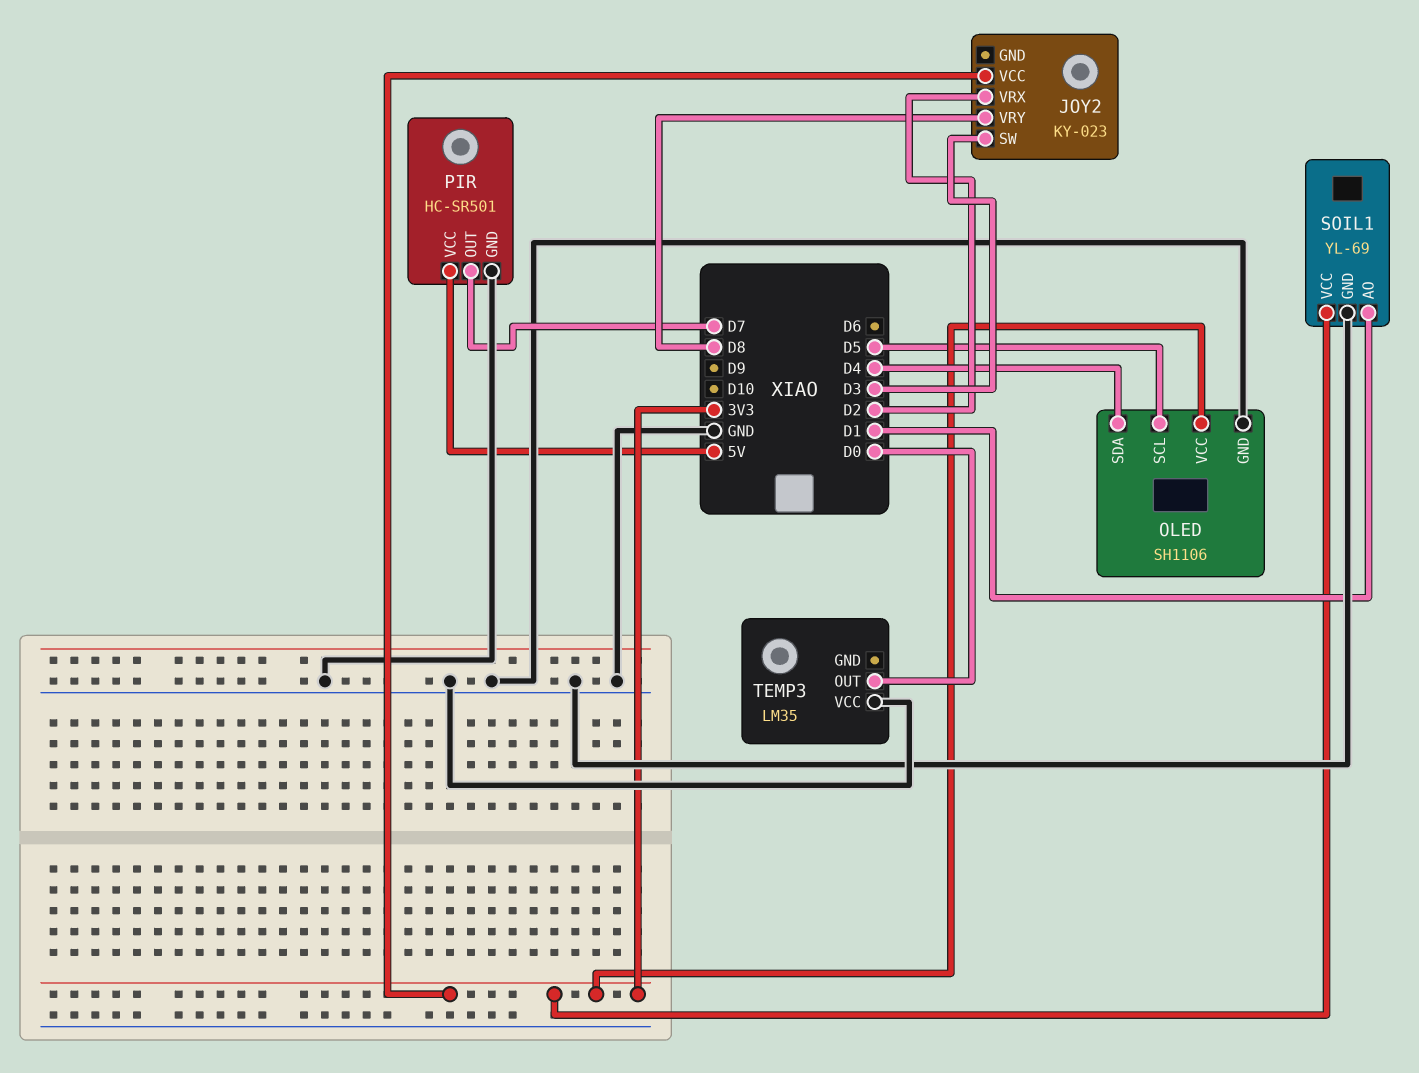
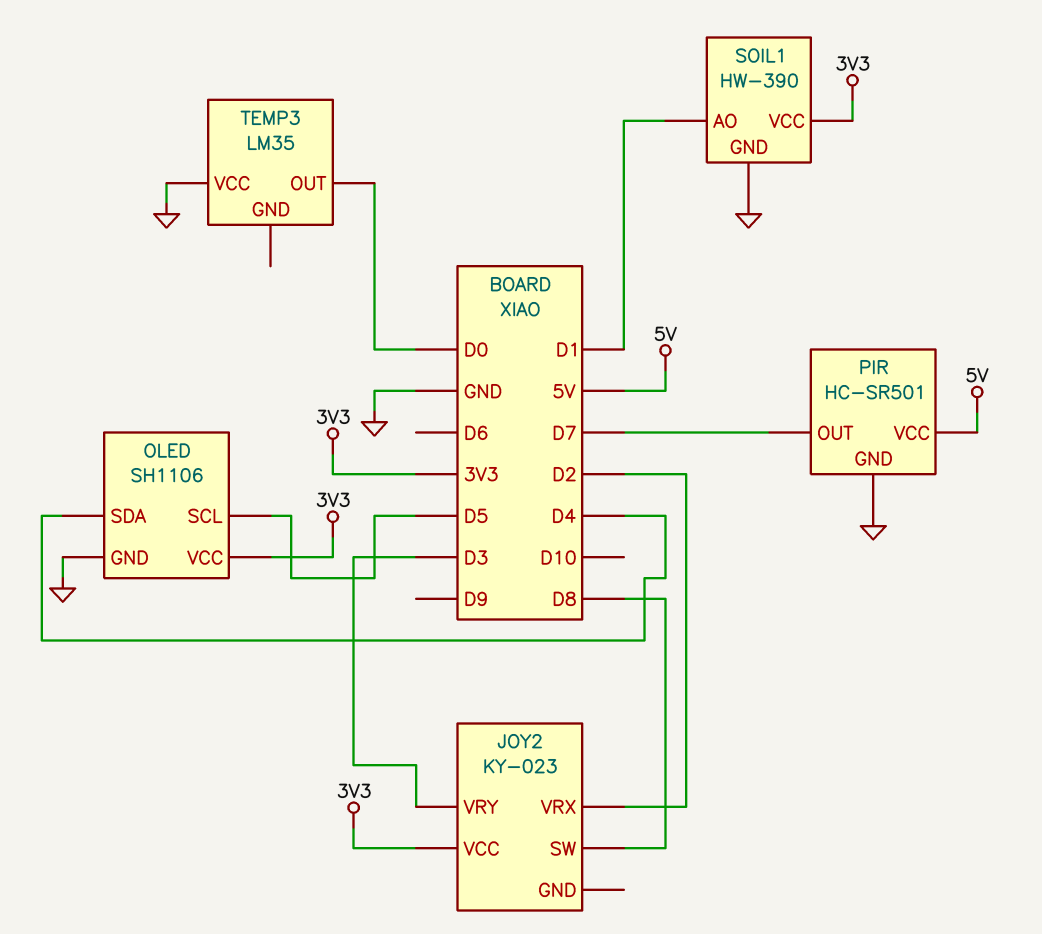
JOY2 pin SW: D3 -> D8
JOY2 pin VRY: D8 -> D3
SOIL1: YL-69 -> HW-390

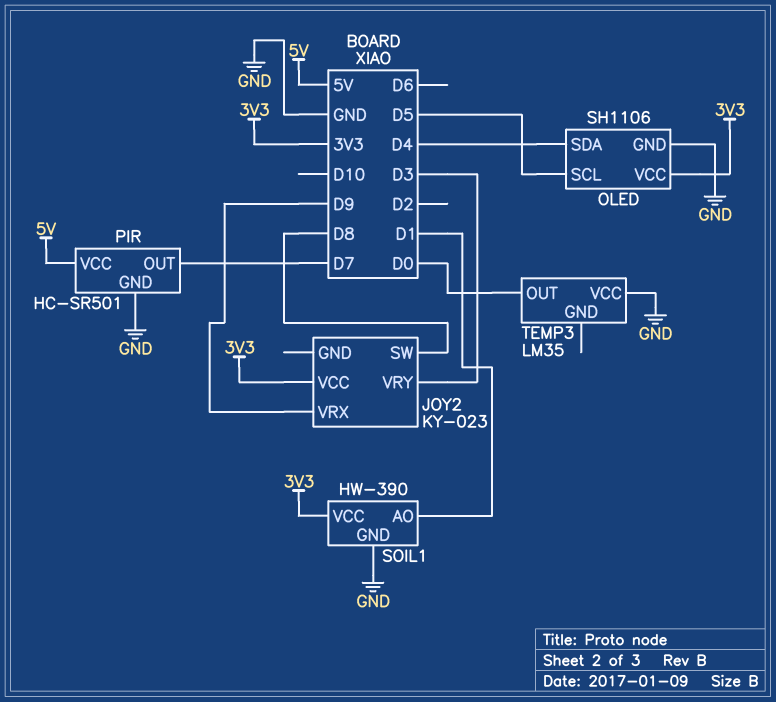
JOY2 pin VRX: D2 -> D9

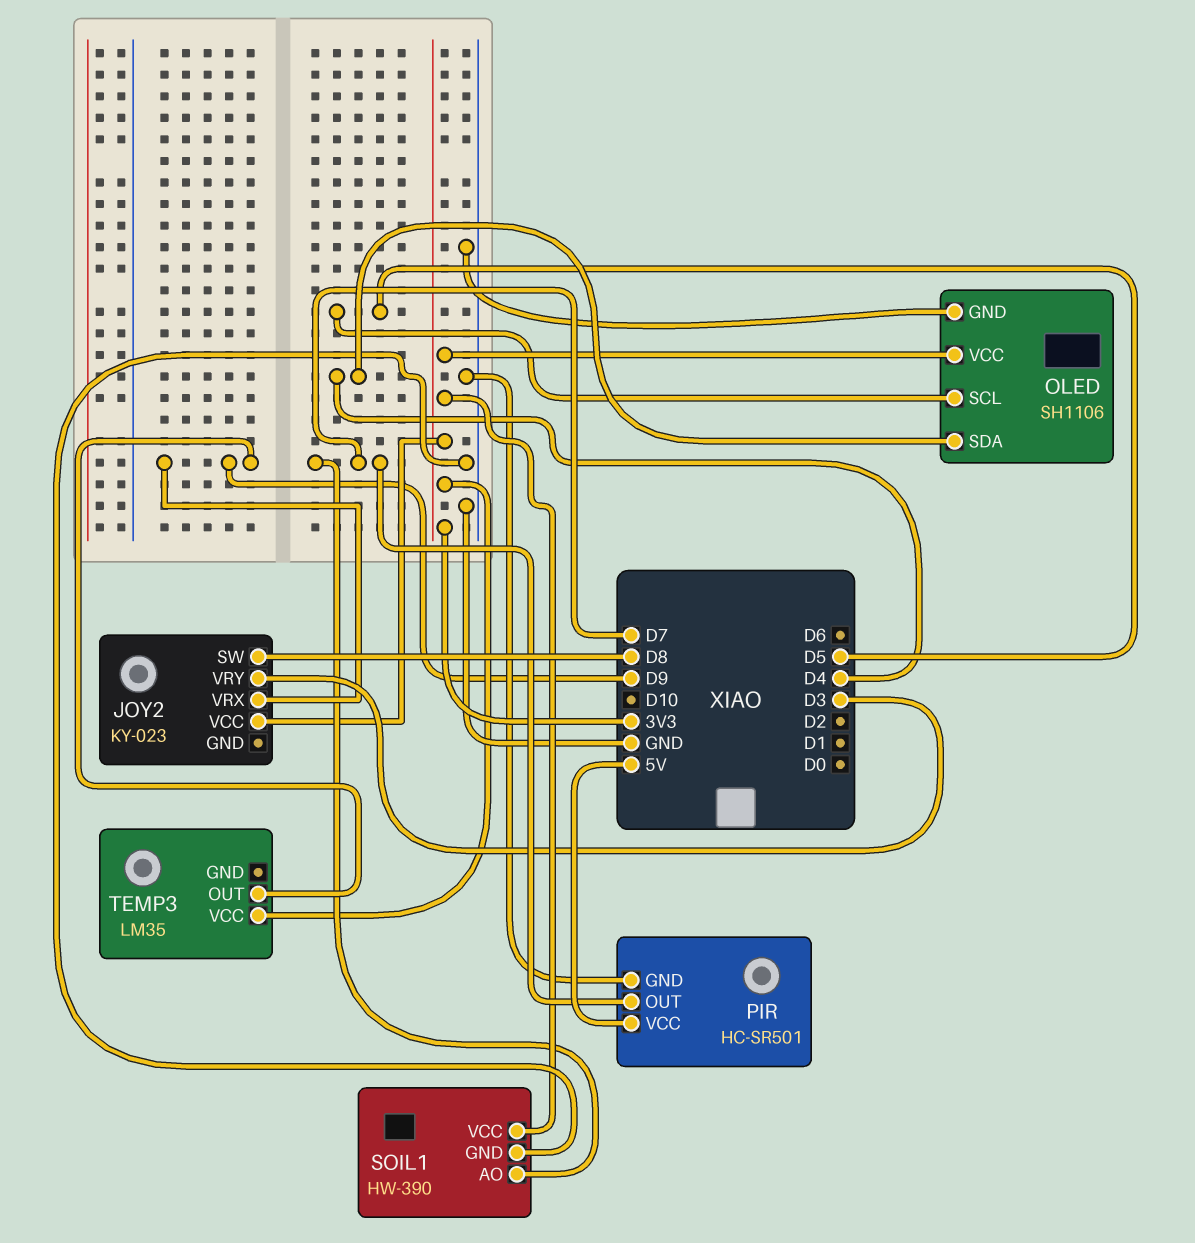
SOIL1 pin AO: D1 -> D7
TEMP3 pin OUT: D0 -> D9
TEMP3 pin VCC: GND -> 3V3

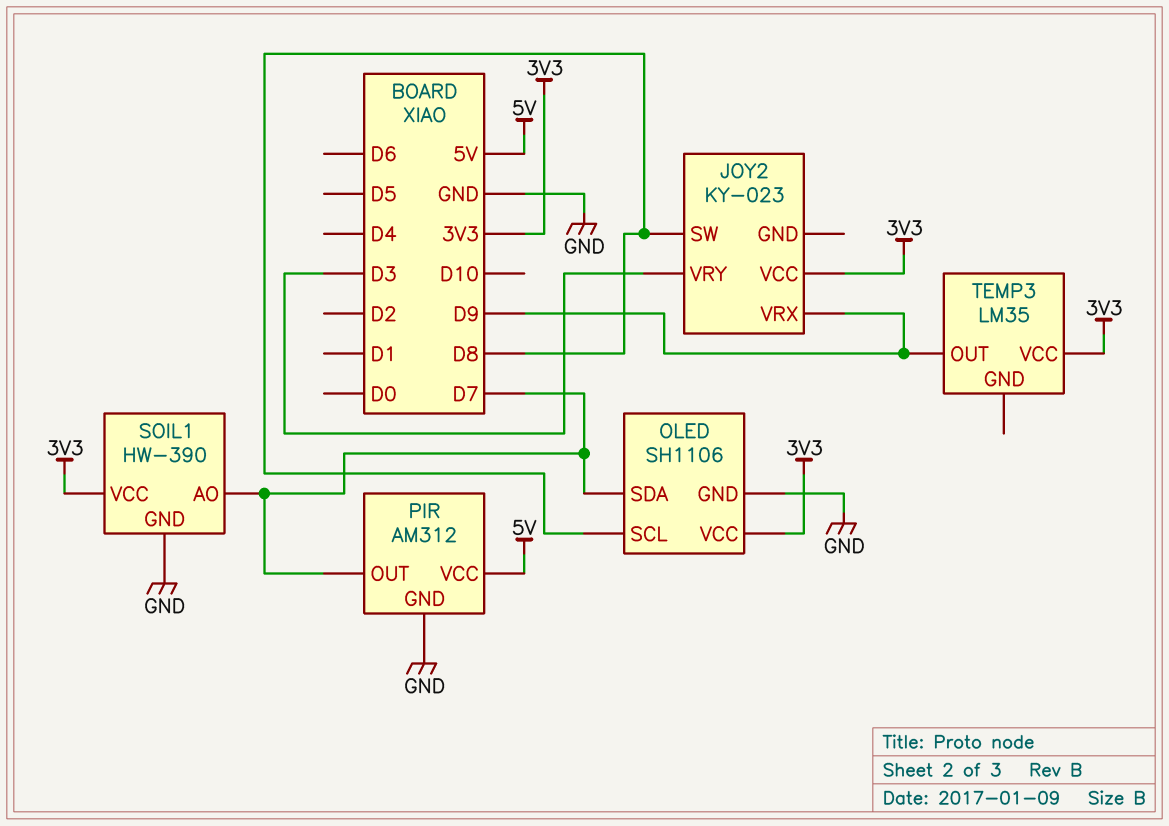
OLED pin SCL: D5 -> D8
OLED pin SDA: D4 -> D7
PIR: HC-SR501 -> AM312

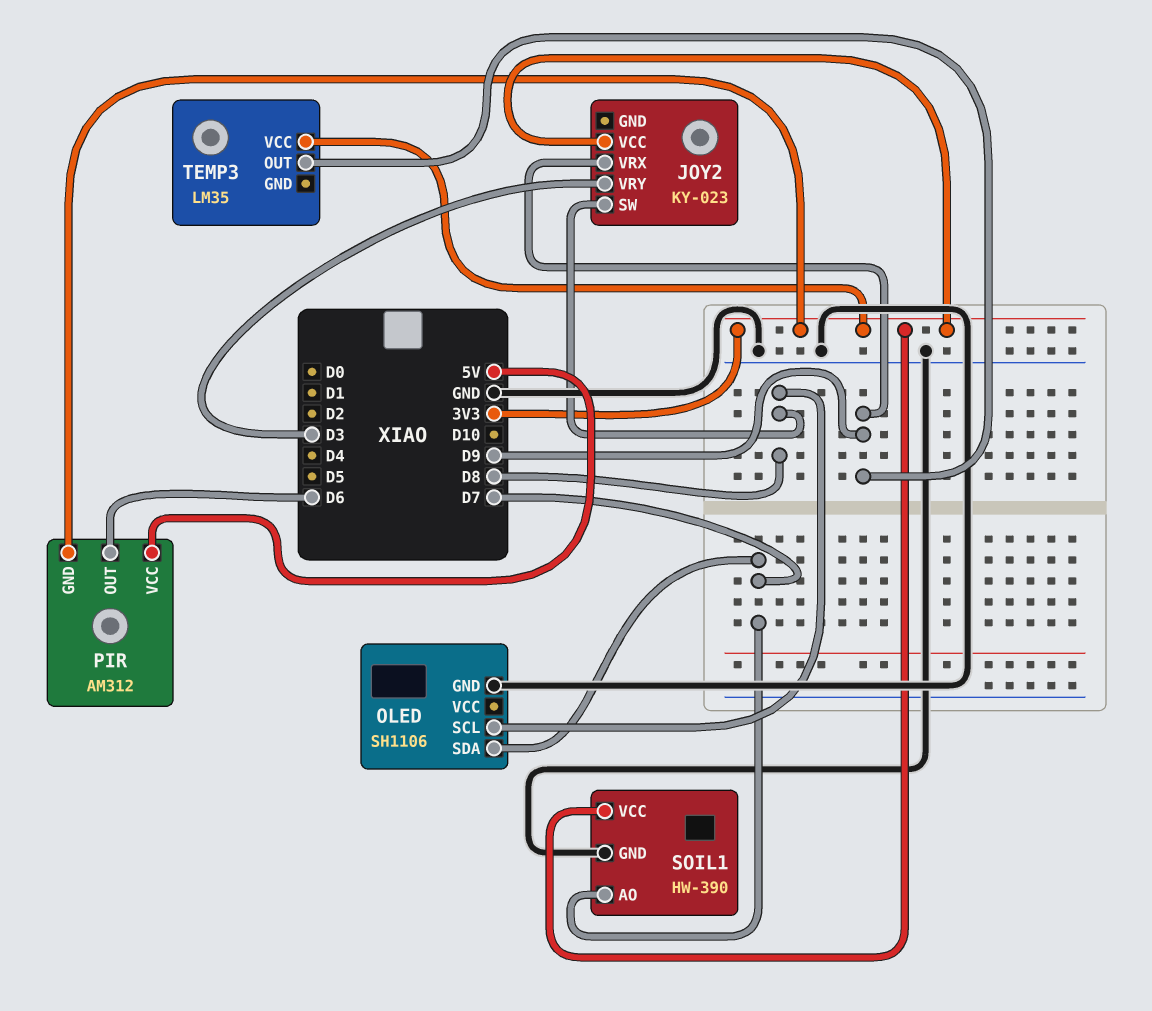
OLED pin VCC: 3V3 -> none
PIR pin GND: GND -> 3V3
PIR pin OUT: D7 -> D6

